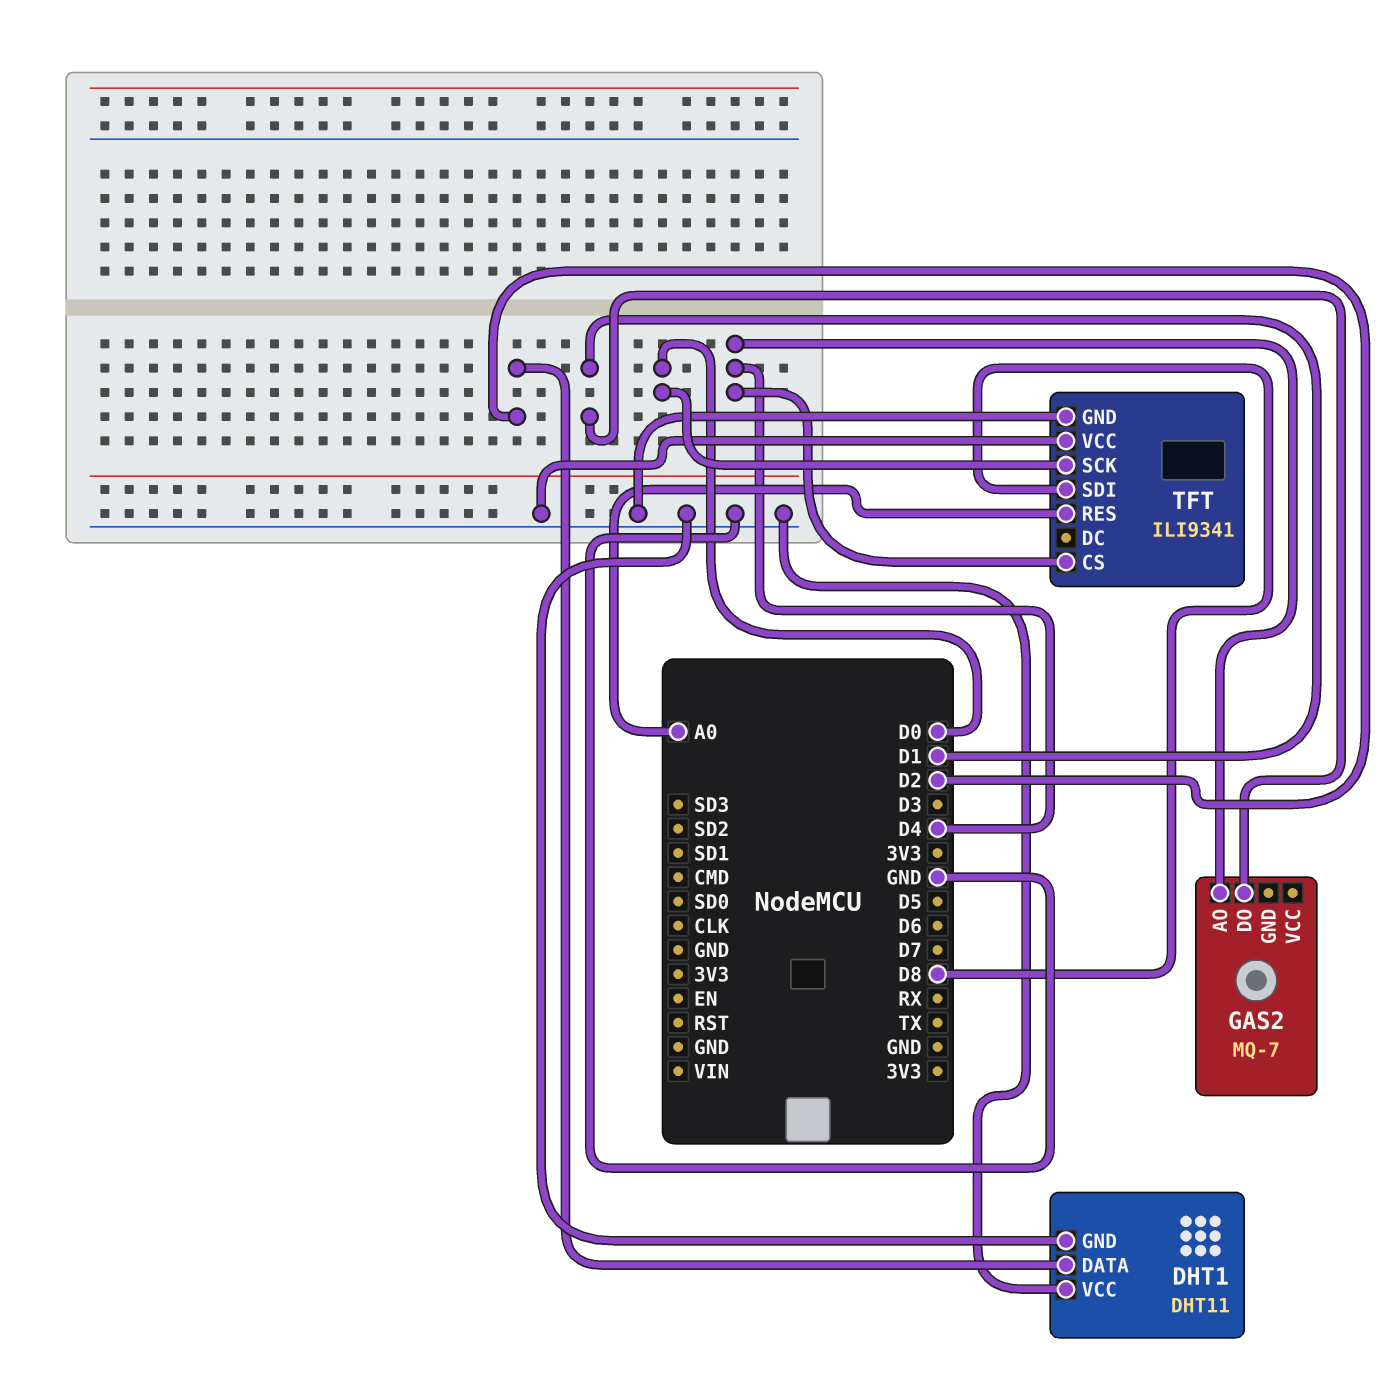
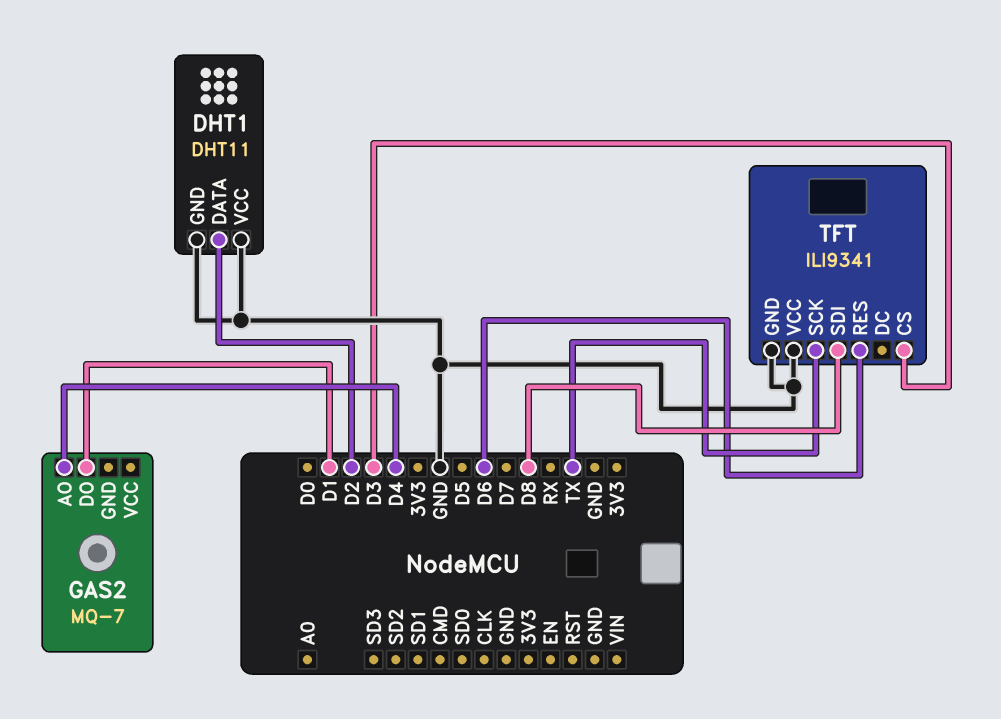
TFT pin CS: D4 -> D3
TFT pin RES: A0 -> D6
TFT pin SCK: D0 -> TX

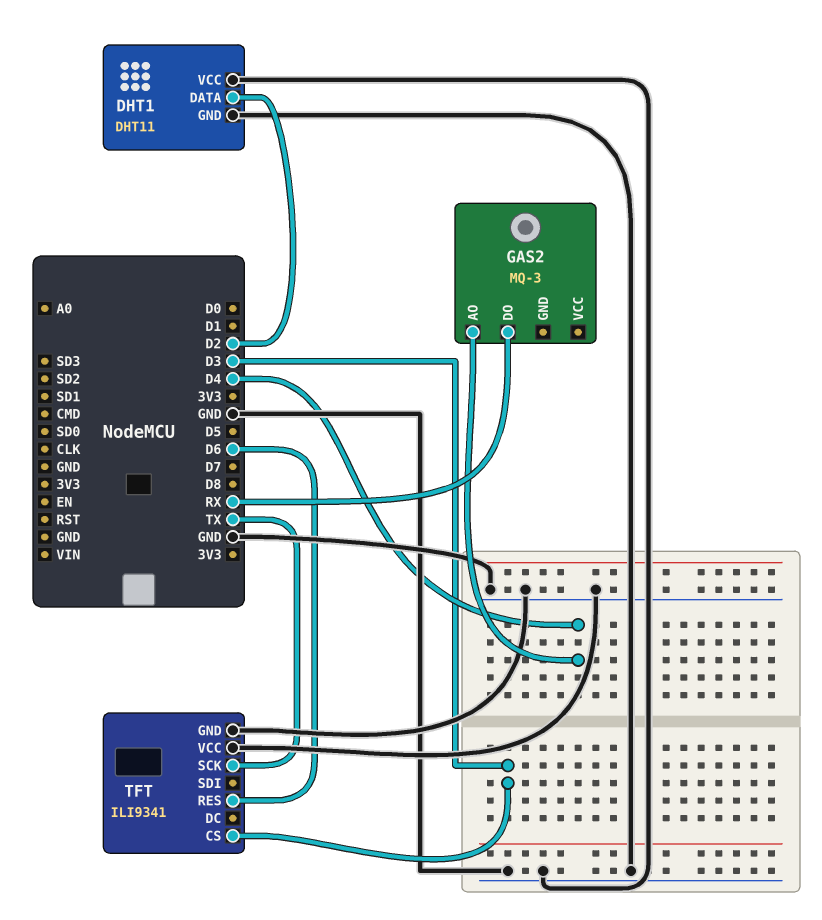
GAS2: MQ-7 -> MQ-3
GAS2 pin DO: D1 -> RX
TFT pin SDI: D8 -> none

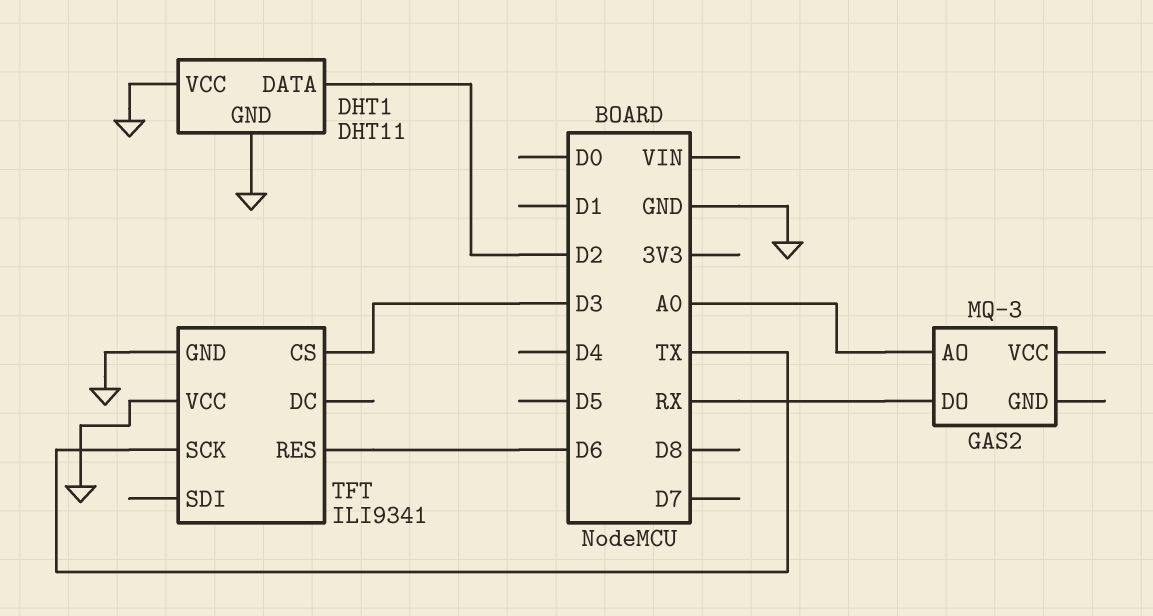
GAS2 pin AO: D4 -> A0

